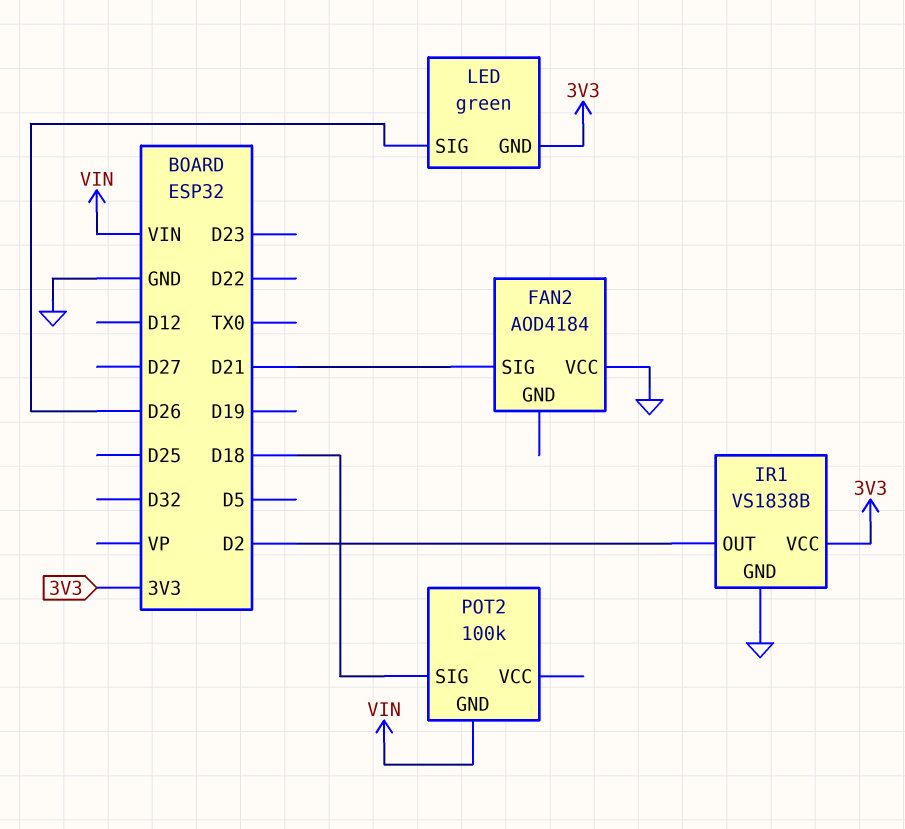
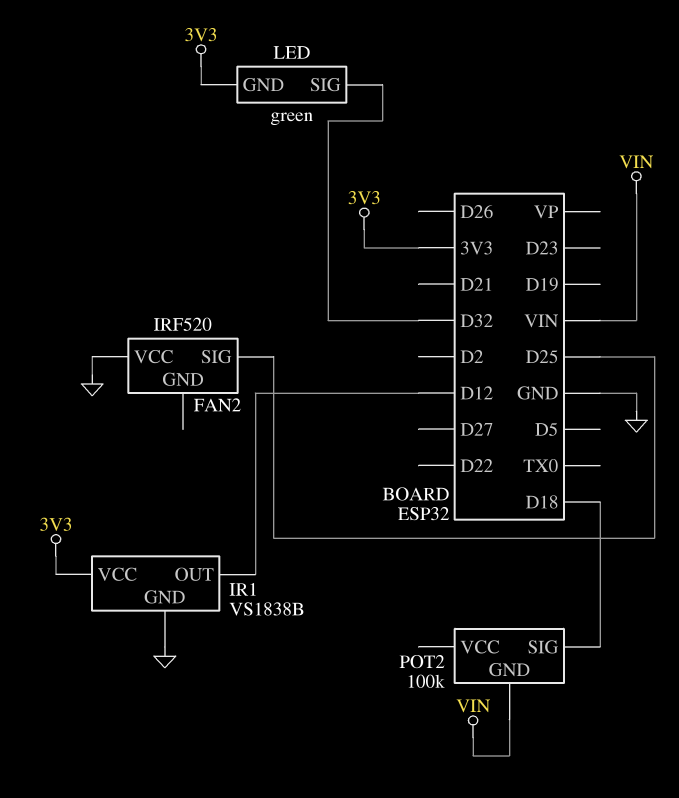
FAN2: AOD4184 -> IRF520
FAN2 pin SIG: D21 -> D25
IR1 pin OUT: D2 -> D12
LED pin SIG: D26 -> D32

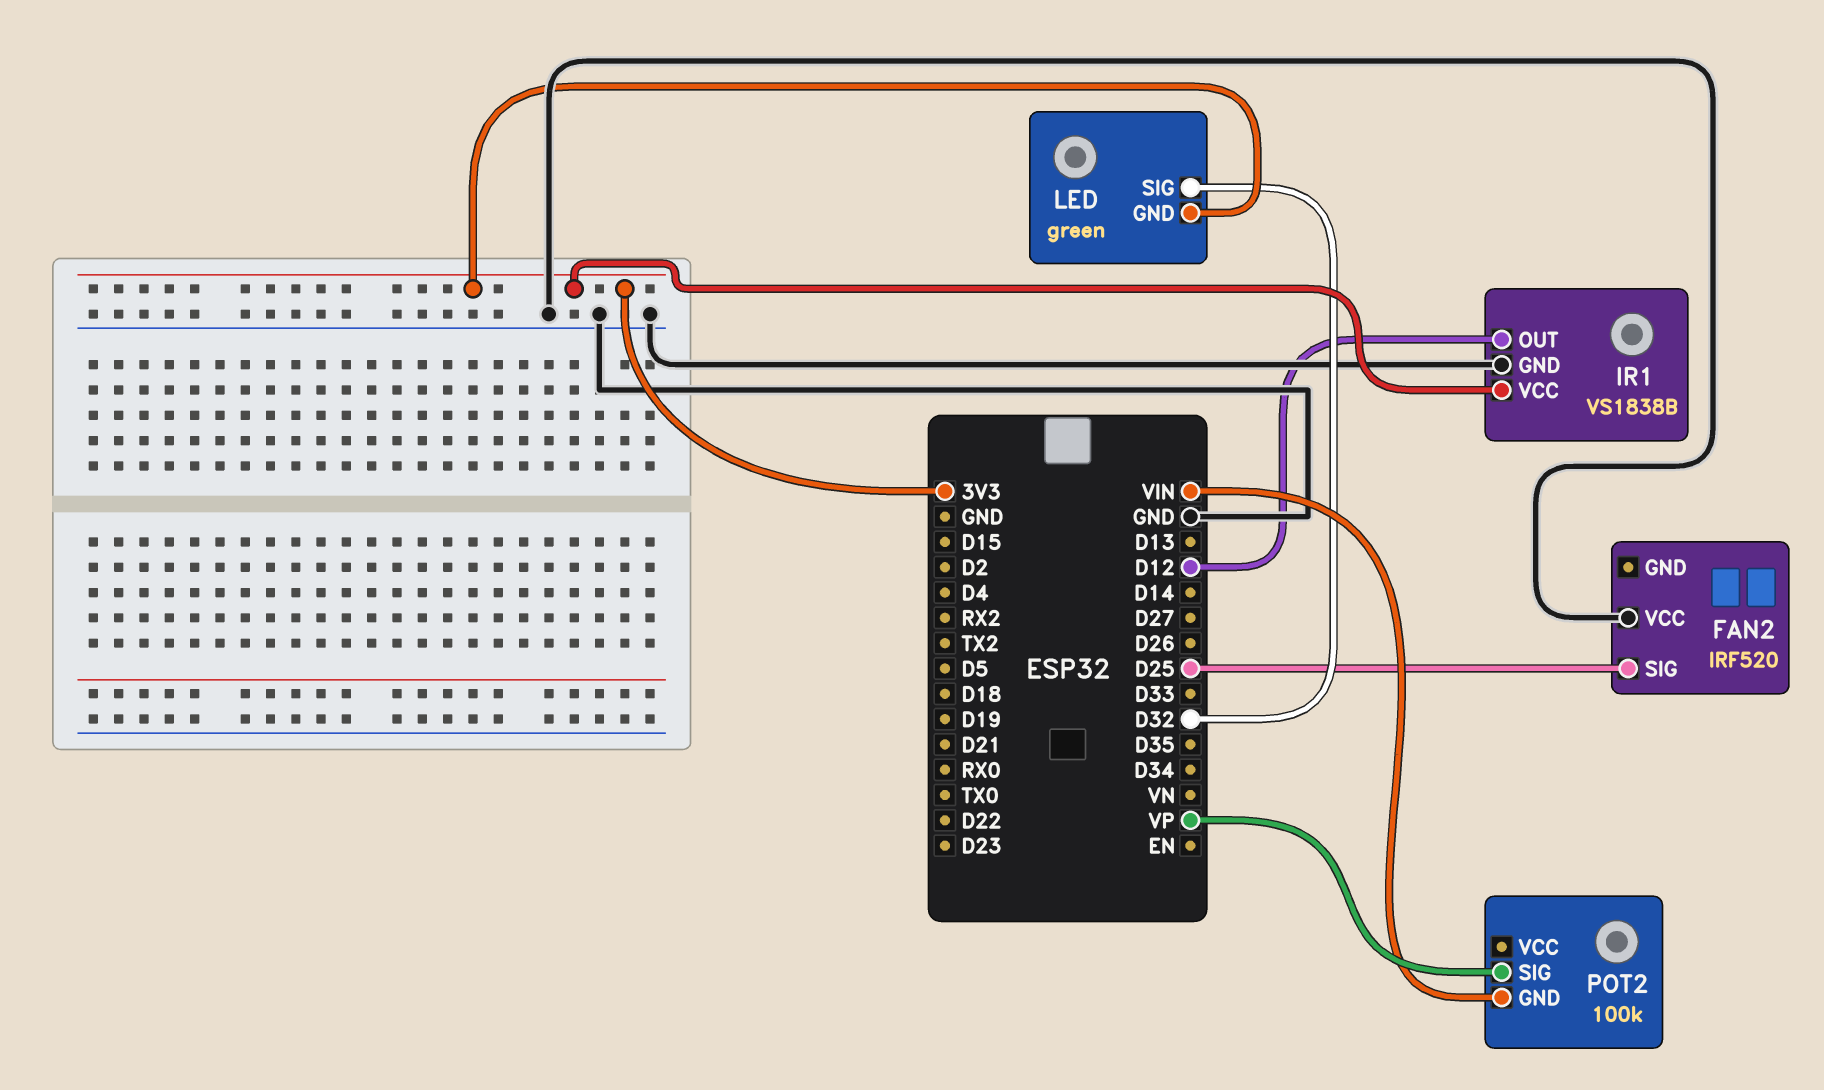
POT2 pin SIG: D18 -> VP

